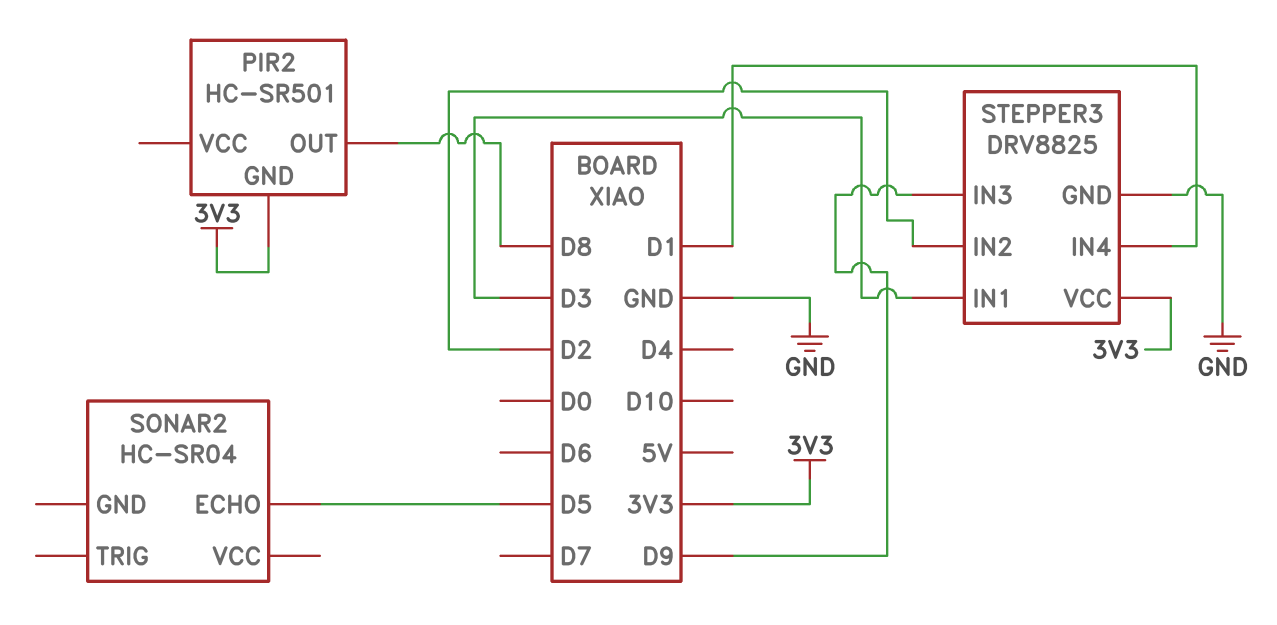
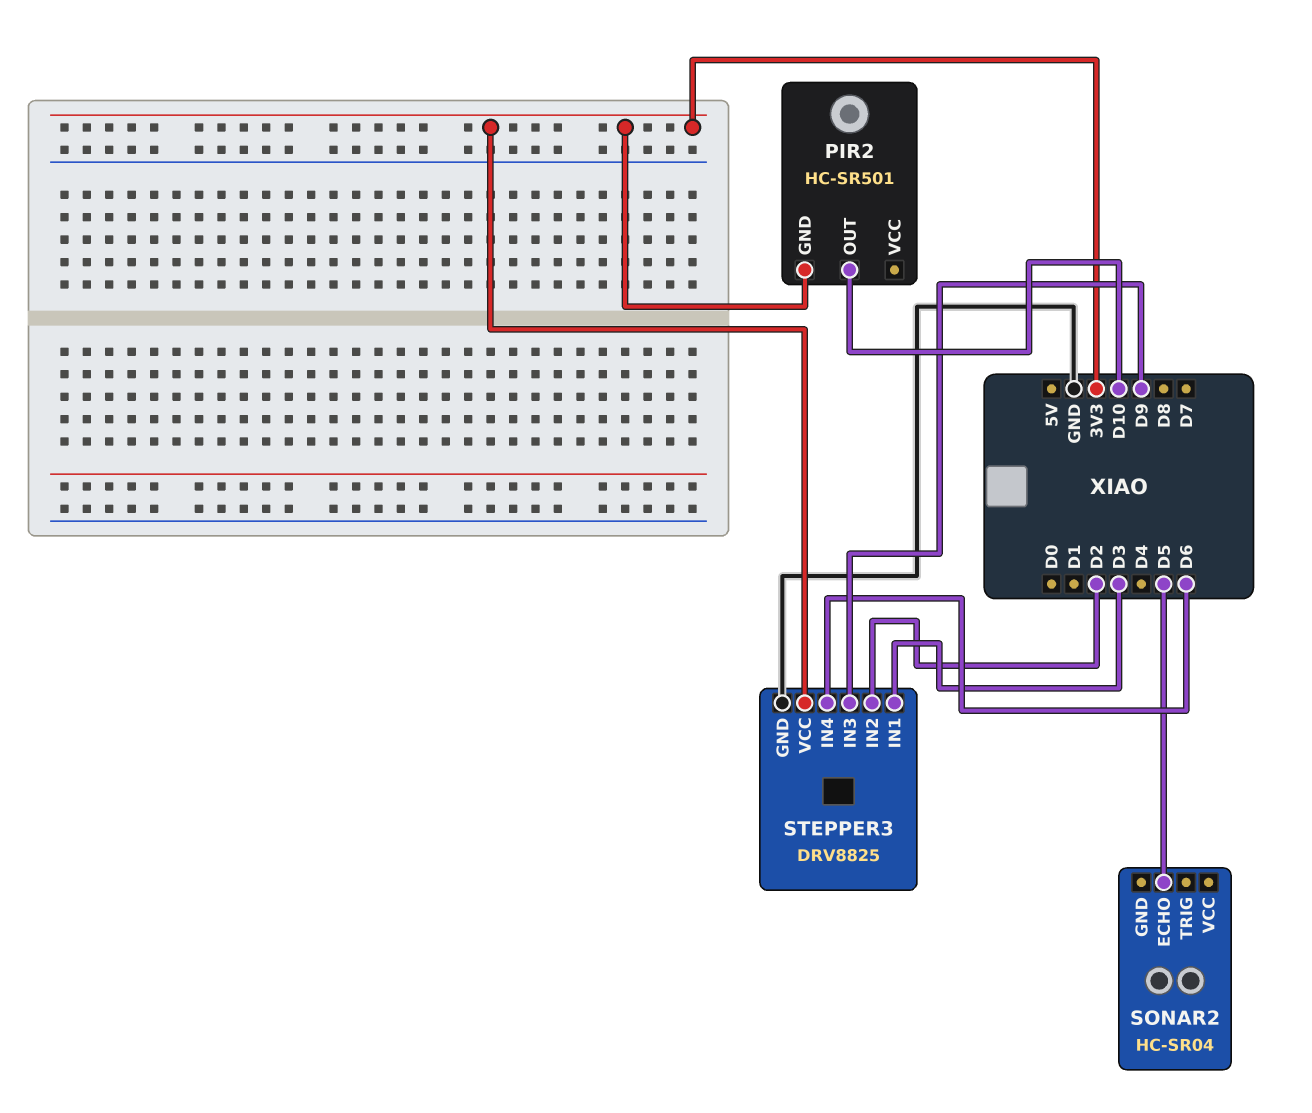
PIR2 pin OUT: D8 -> D10
STEPPER3 pin IN4: D1 -> D6

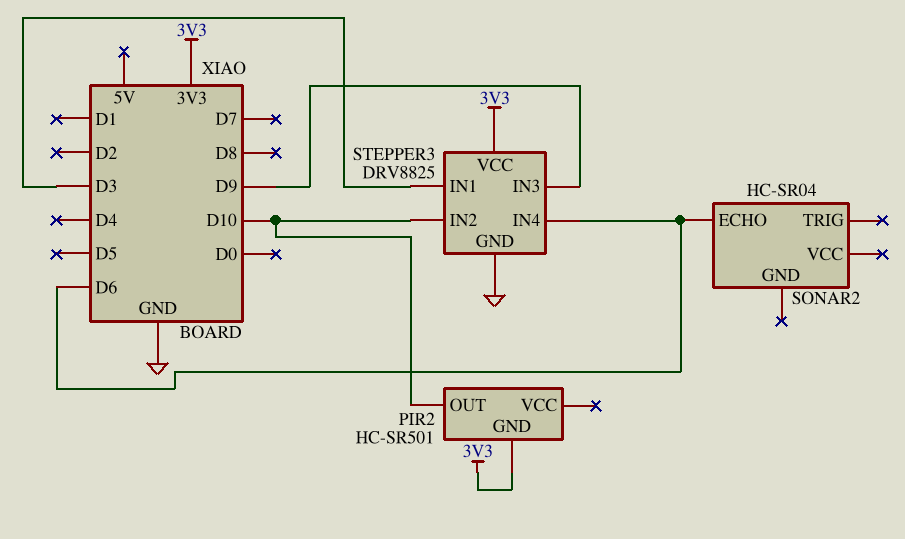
SONAR2 pin ECHO: D5 -> D6
STEPPER3 pin IN2: D2 -> D10

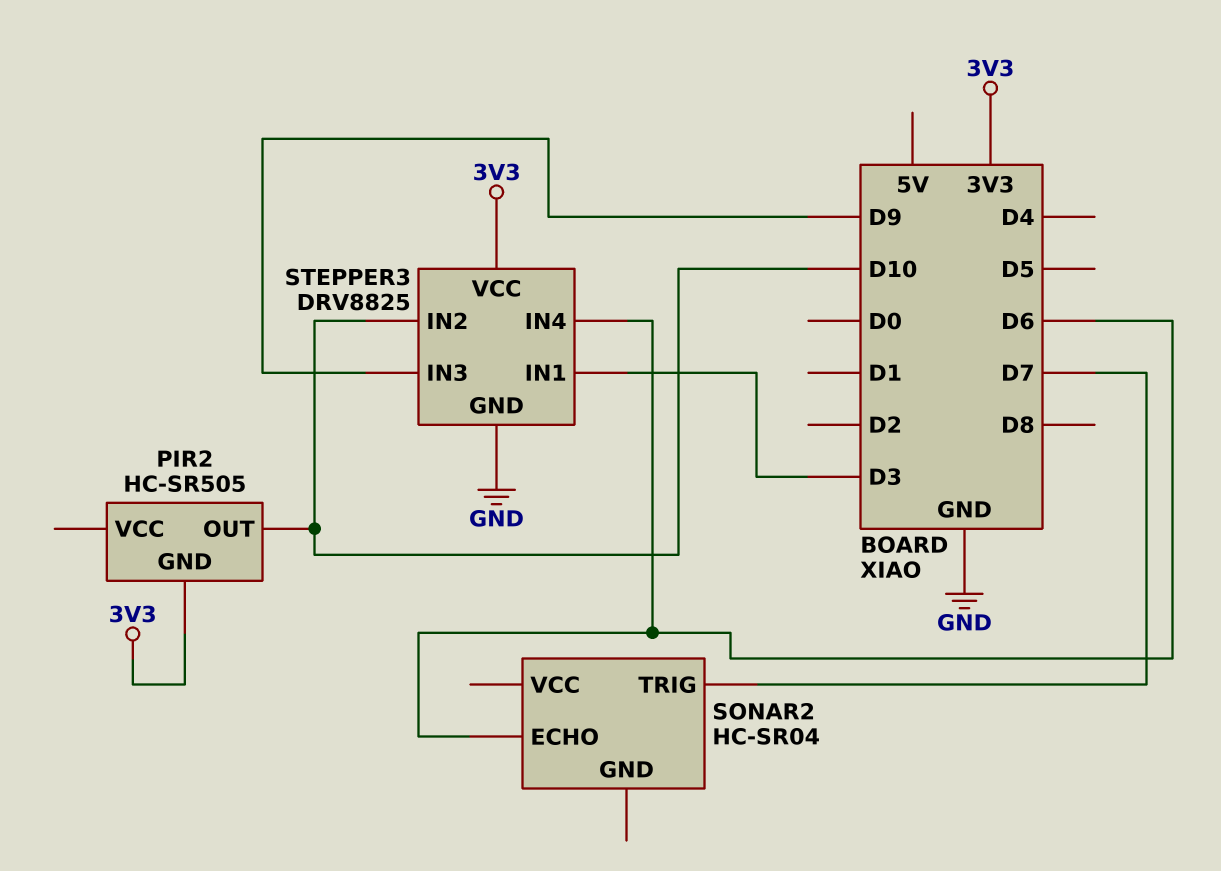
PIR2: HC-SR501 -> HC-SR505
SONAR2 pin TRIG: none -> D7

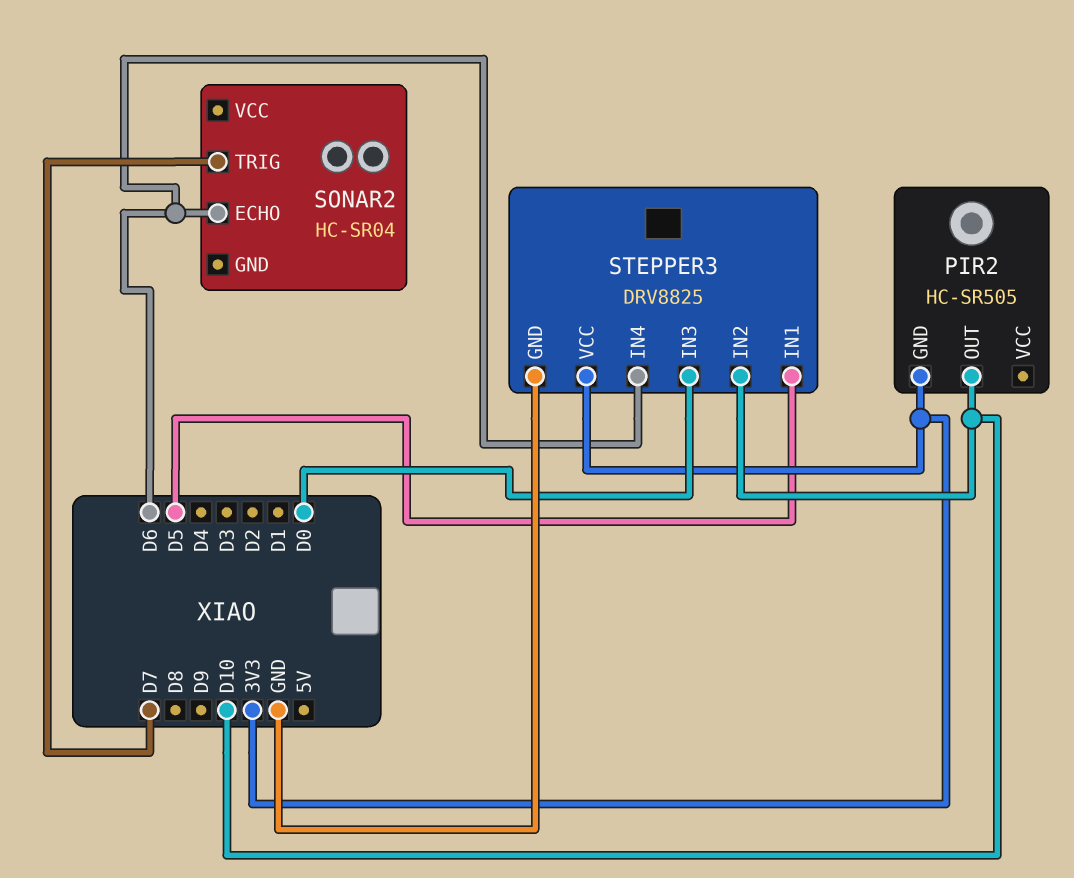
STEPPER3 pin IN1: D3 -> D5
STEPPER3 pin IN3: D9 -> D0

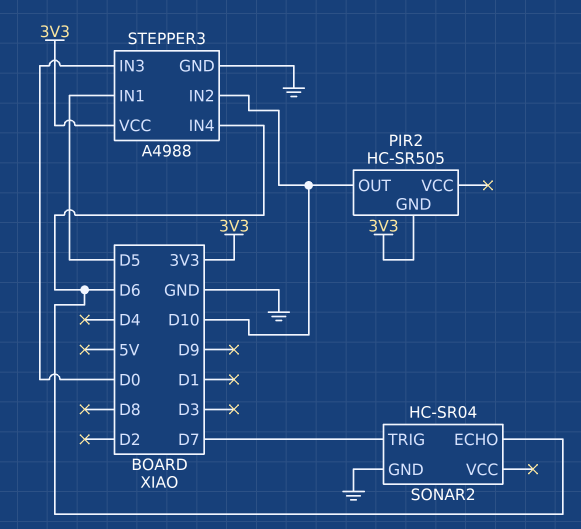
SONAR2 pin GND: none -> GND
STEPPER3: DRV8825 -> A4988

